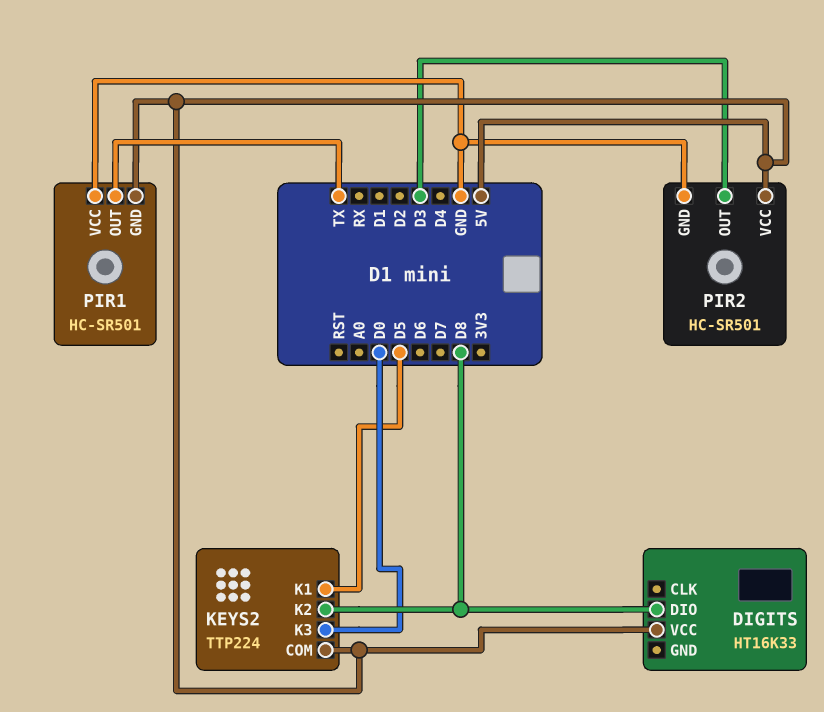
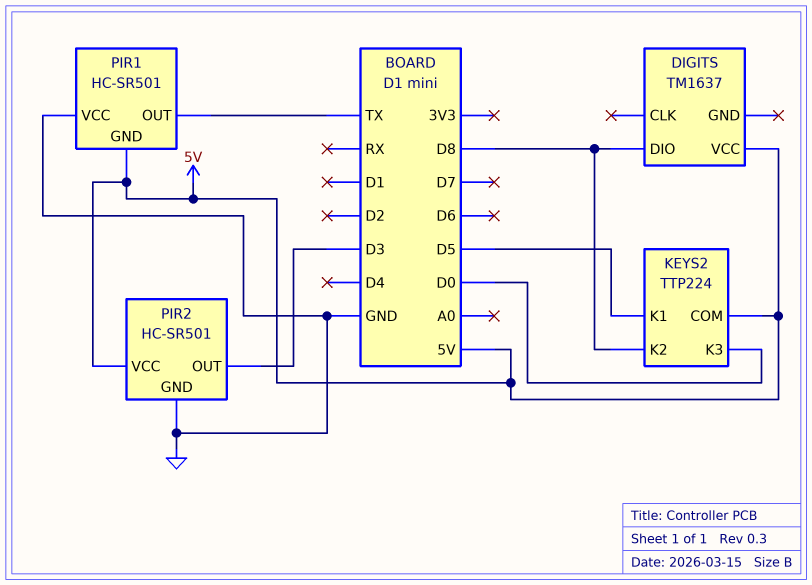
DIGITS: HT16K33 -> TM1637

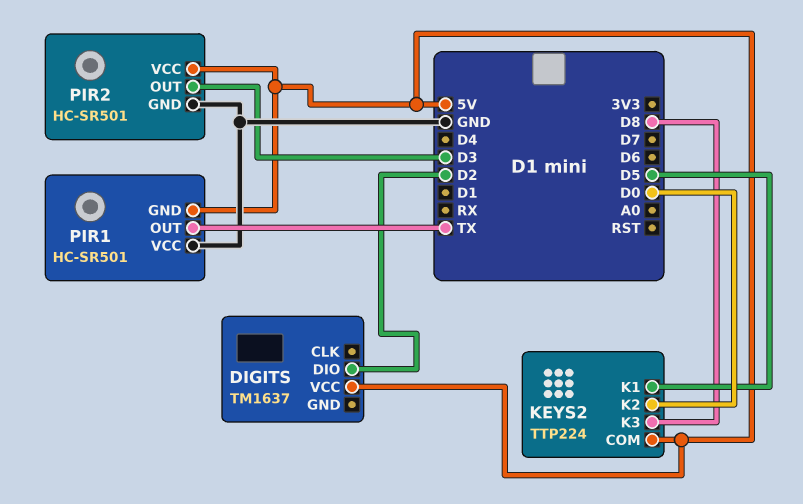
DIGITS pin DIO: D8 -> D2
KEYS2 pin K2: D8 -> D0
KEYS2 pin K3: D0 -> D8

